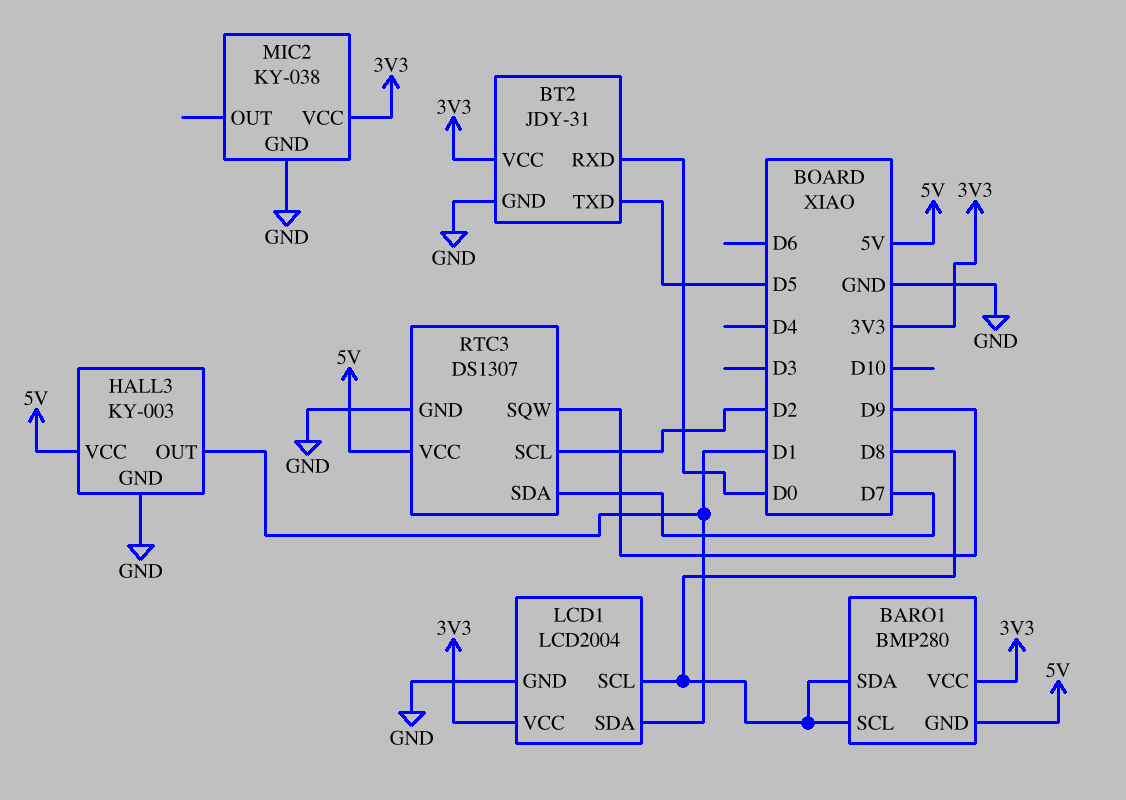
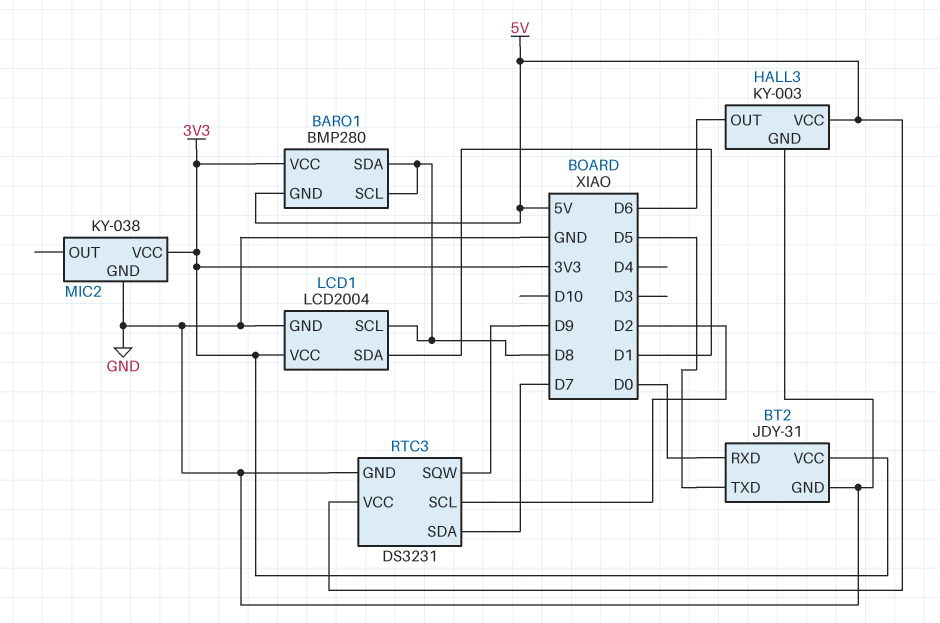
HALL3 pin OUT: D1 -> D6
RTC3: DS1307 -> DS3231

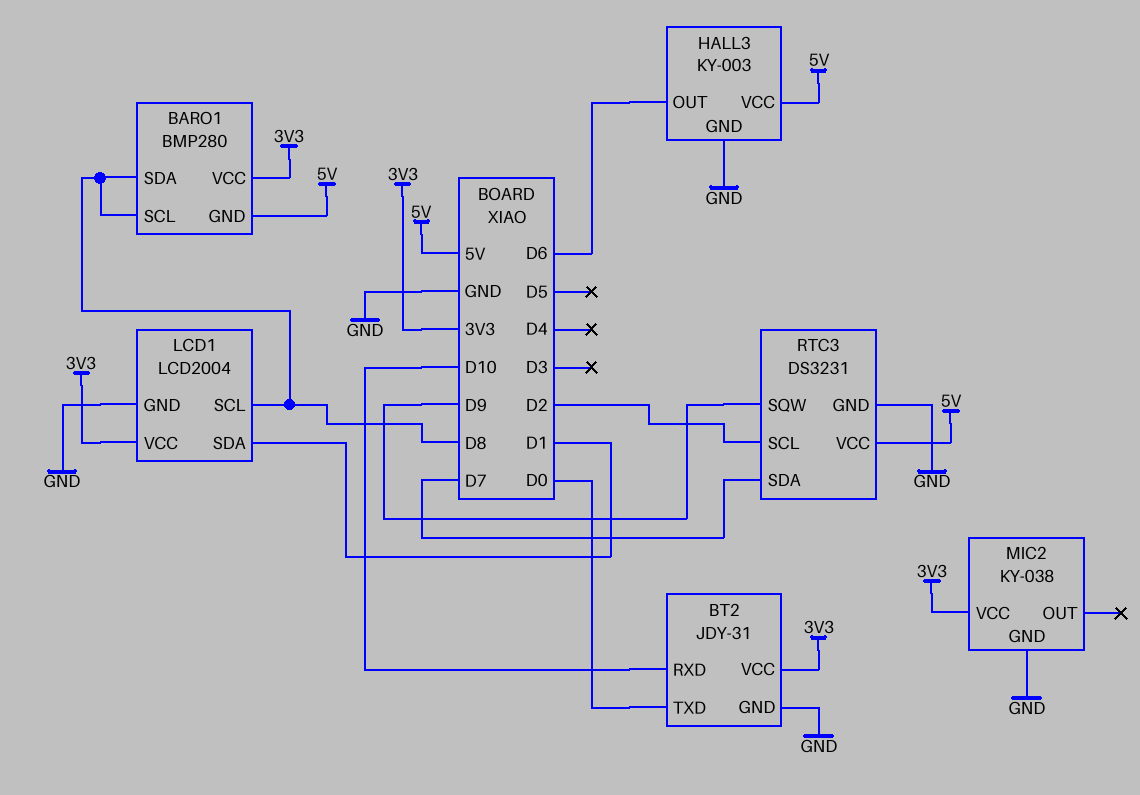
BT2 pin RXD: D0 -> D10
BT2 pin TXD: D5 -> D0

